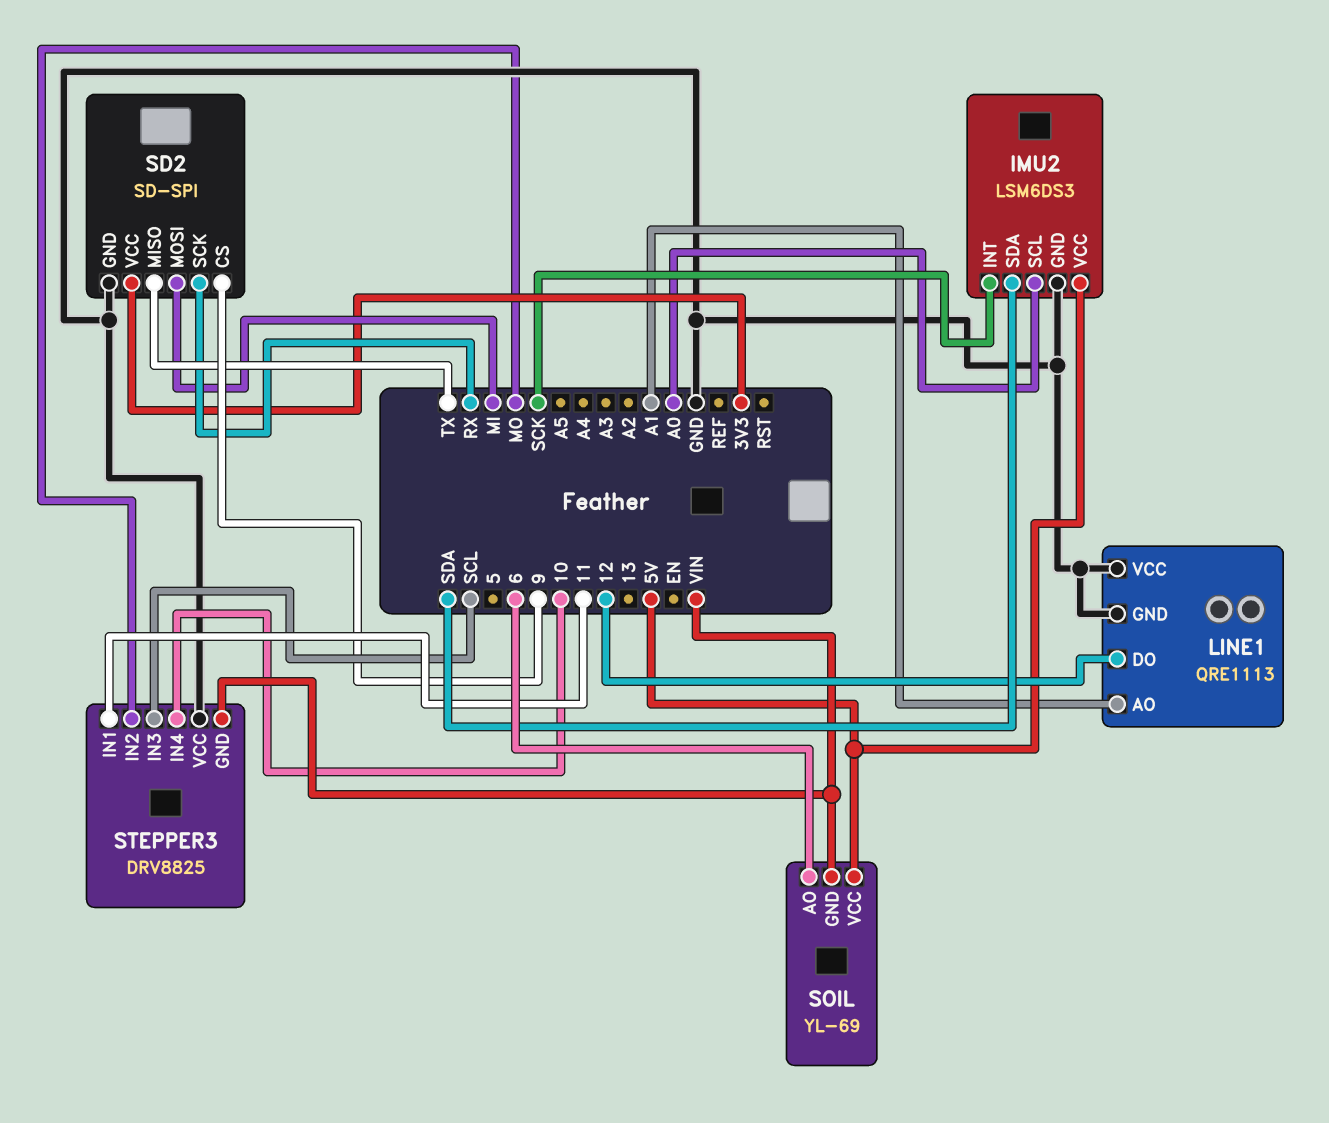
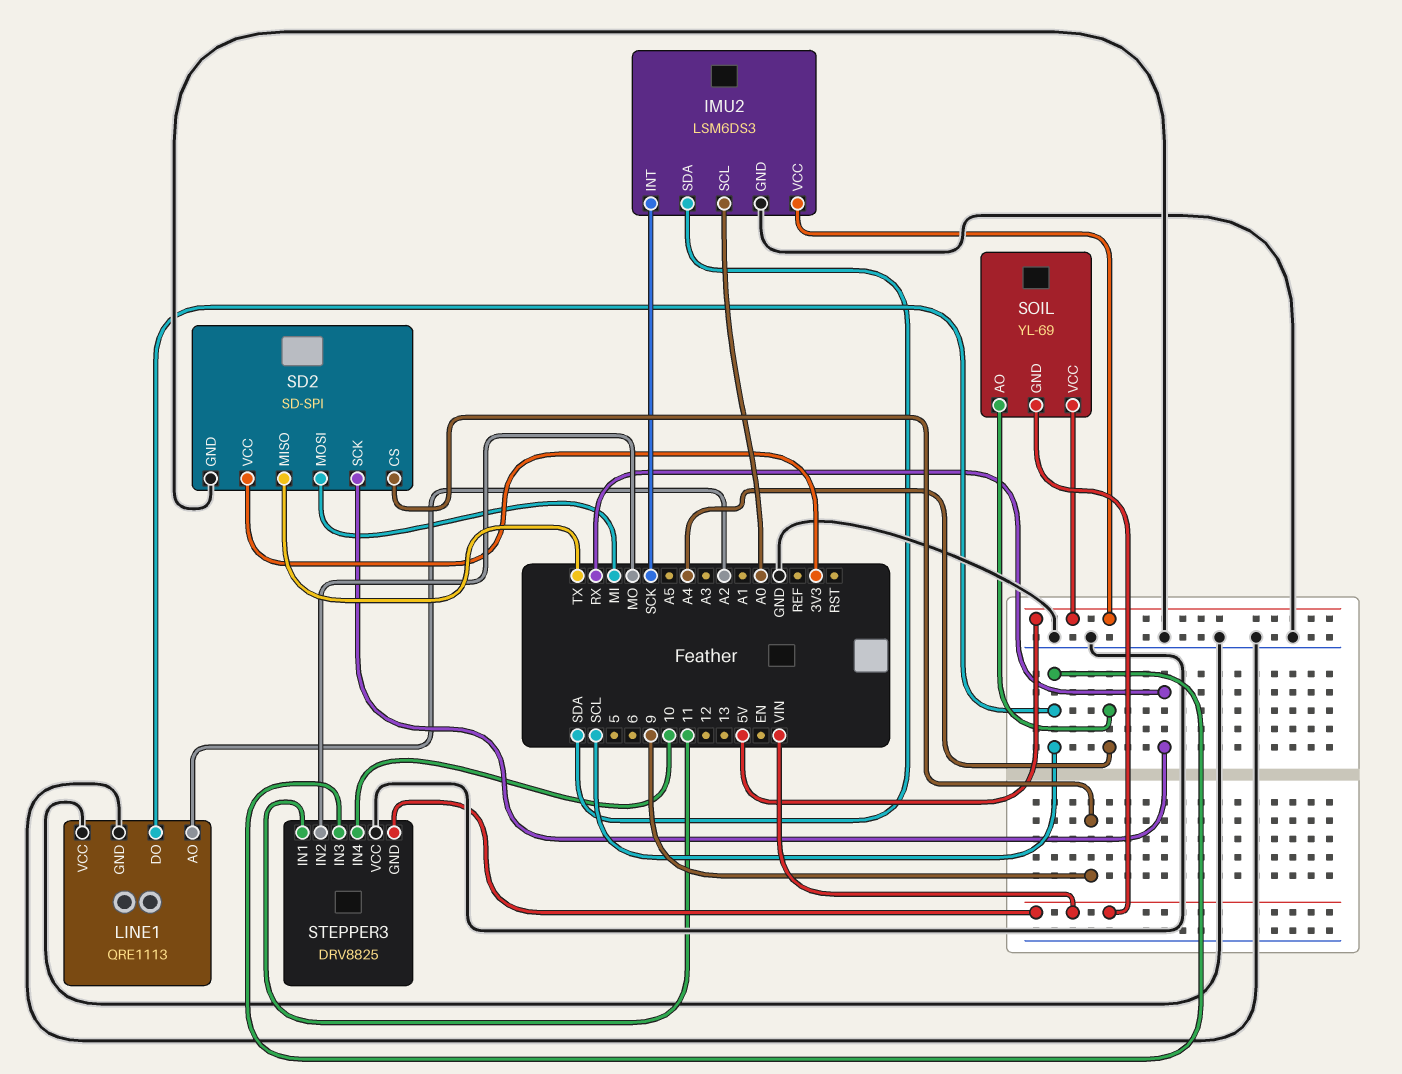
LINE1 pin AO: A1 -> A2
LINE1 pin DO: 12 -> SCL
SOIL pin AO: 6 -> A4

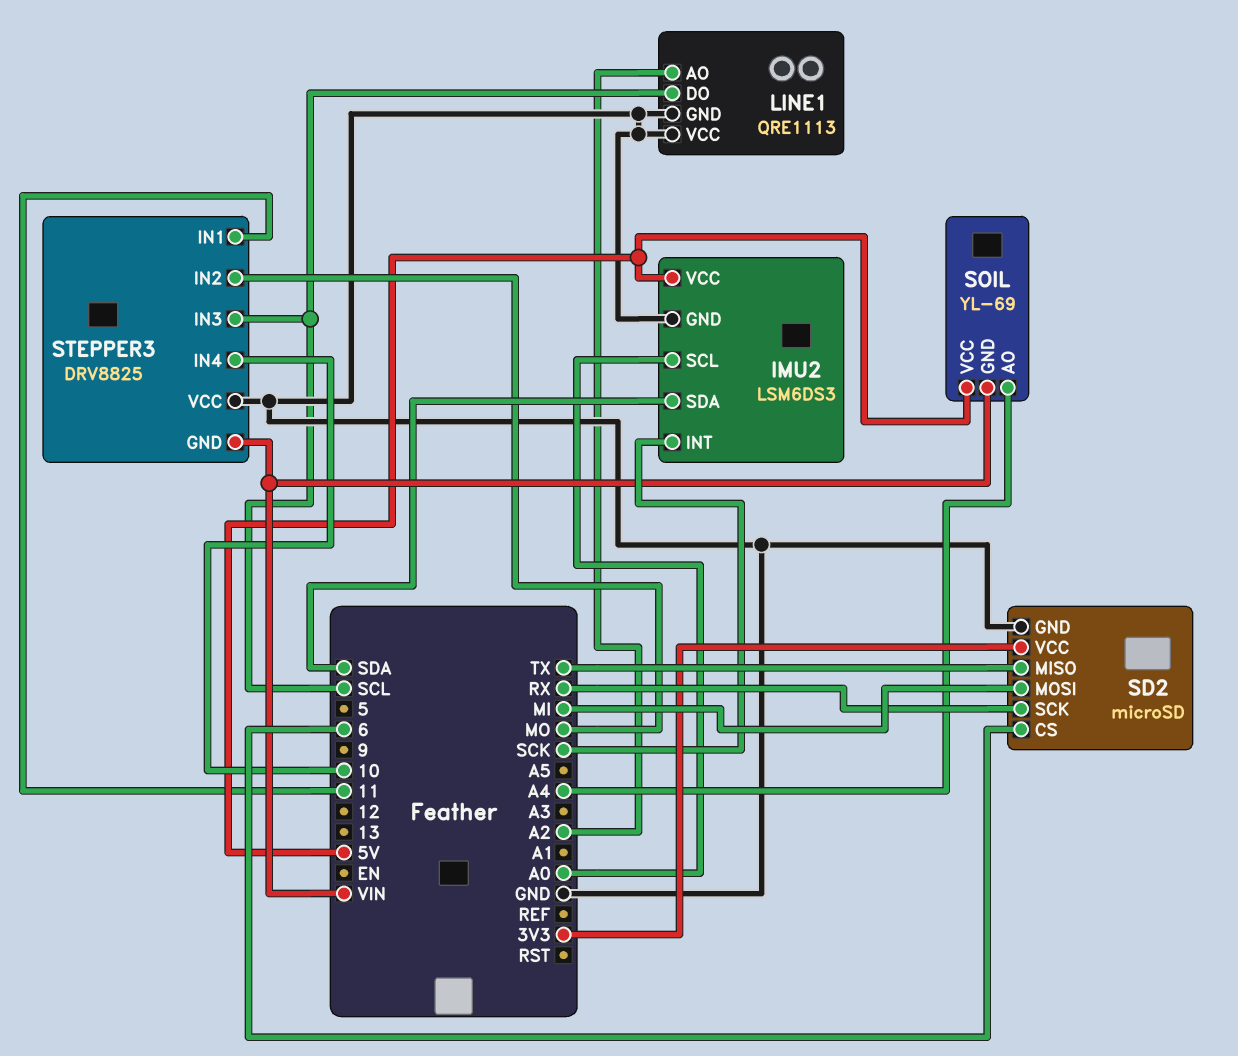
SD2: SD-SPI -> microSD
SD2 pin CS: 9 -> 6

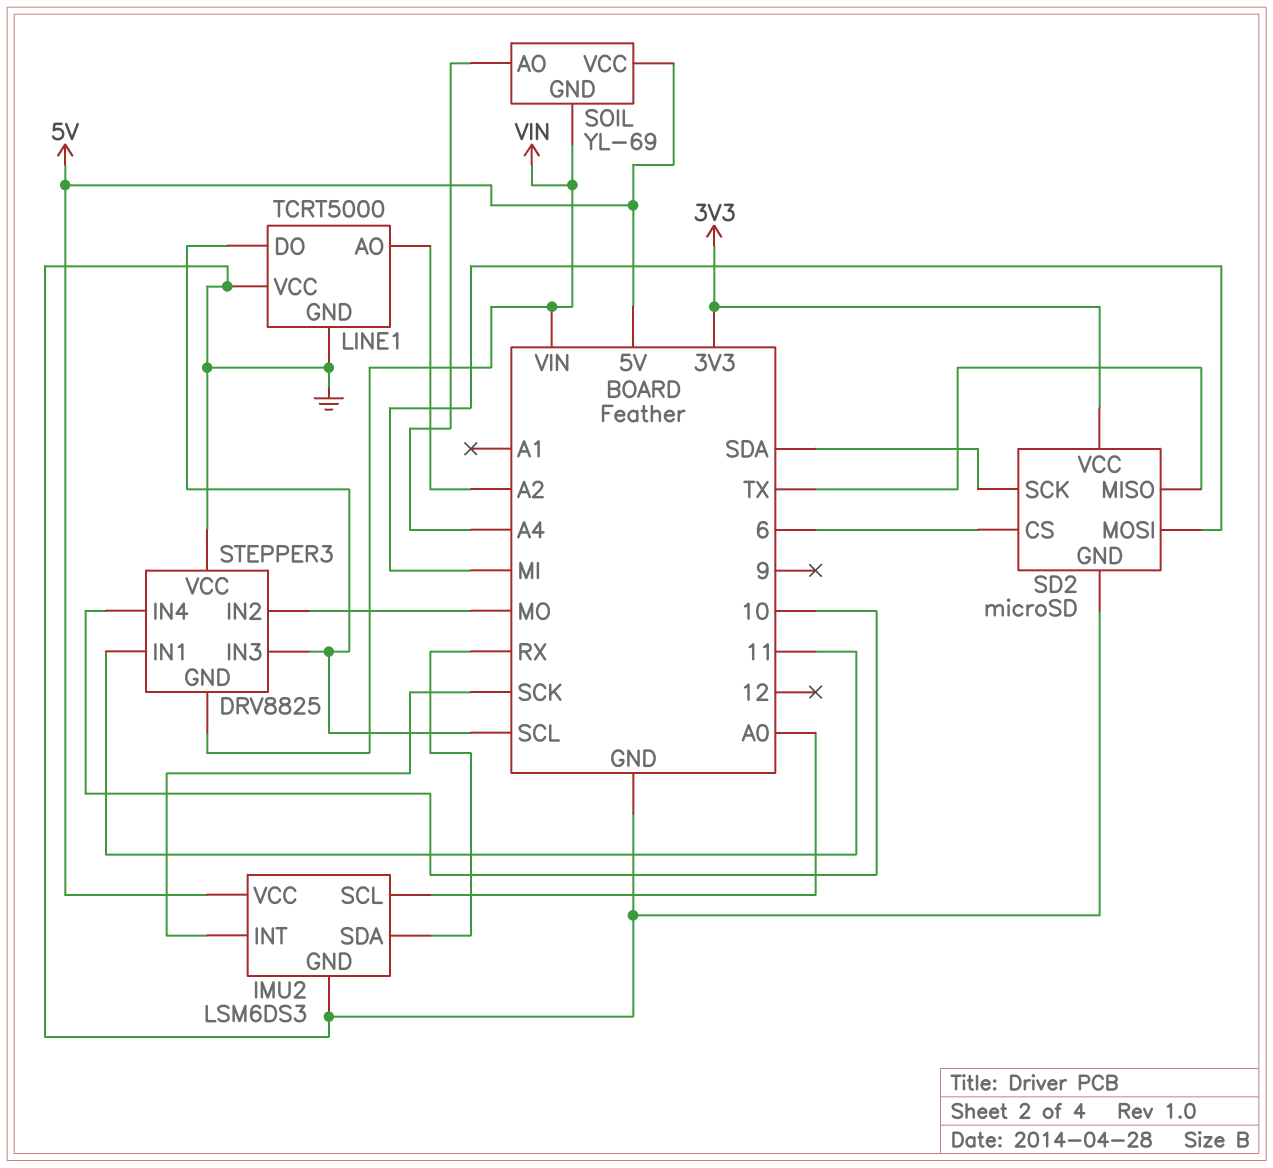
IMU2 pin SDA: SDA -> RX
LINE1: QRE1113 -> TCRT5000
SD2 pin SCK: RX -> SDA

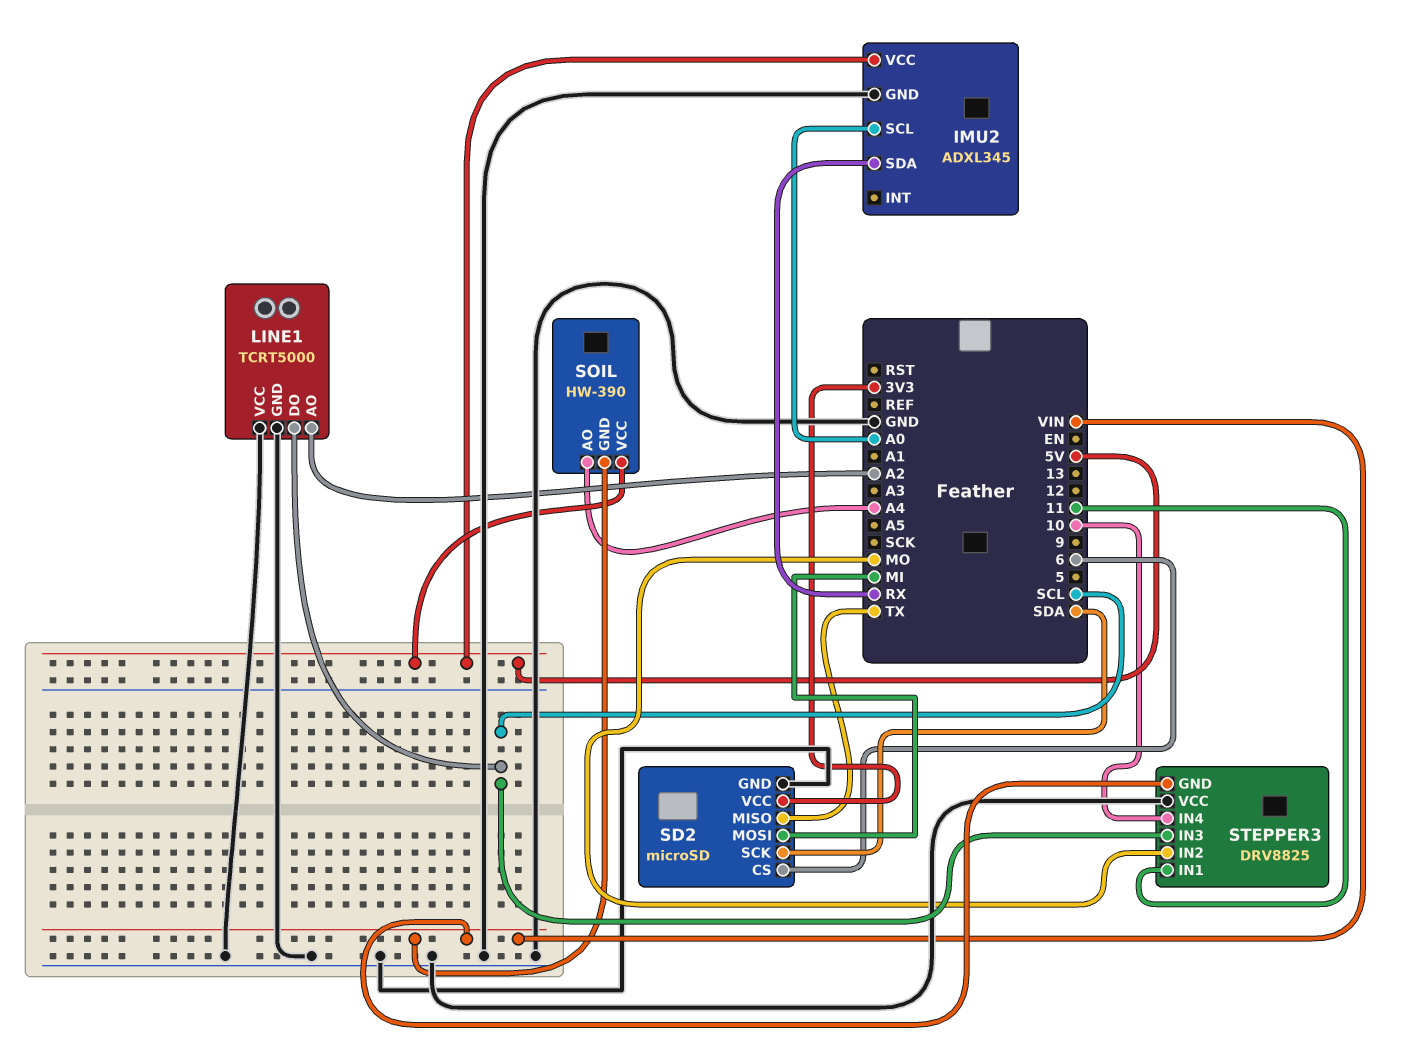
IMU2: LSM6DS3 -> ADXL345
IMU2 pin INT: SCK -> none
SOIL: YL-69 -> HW-390

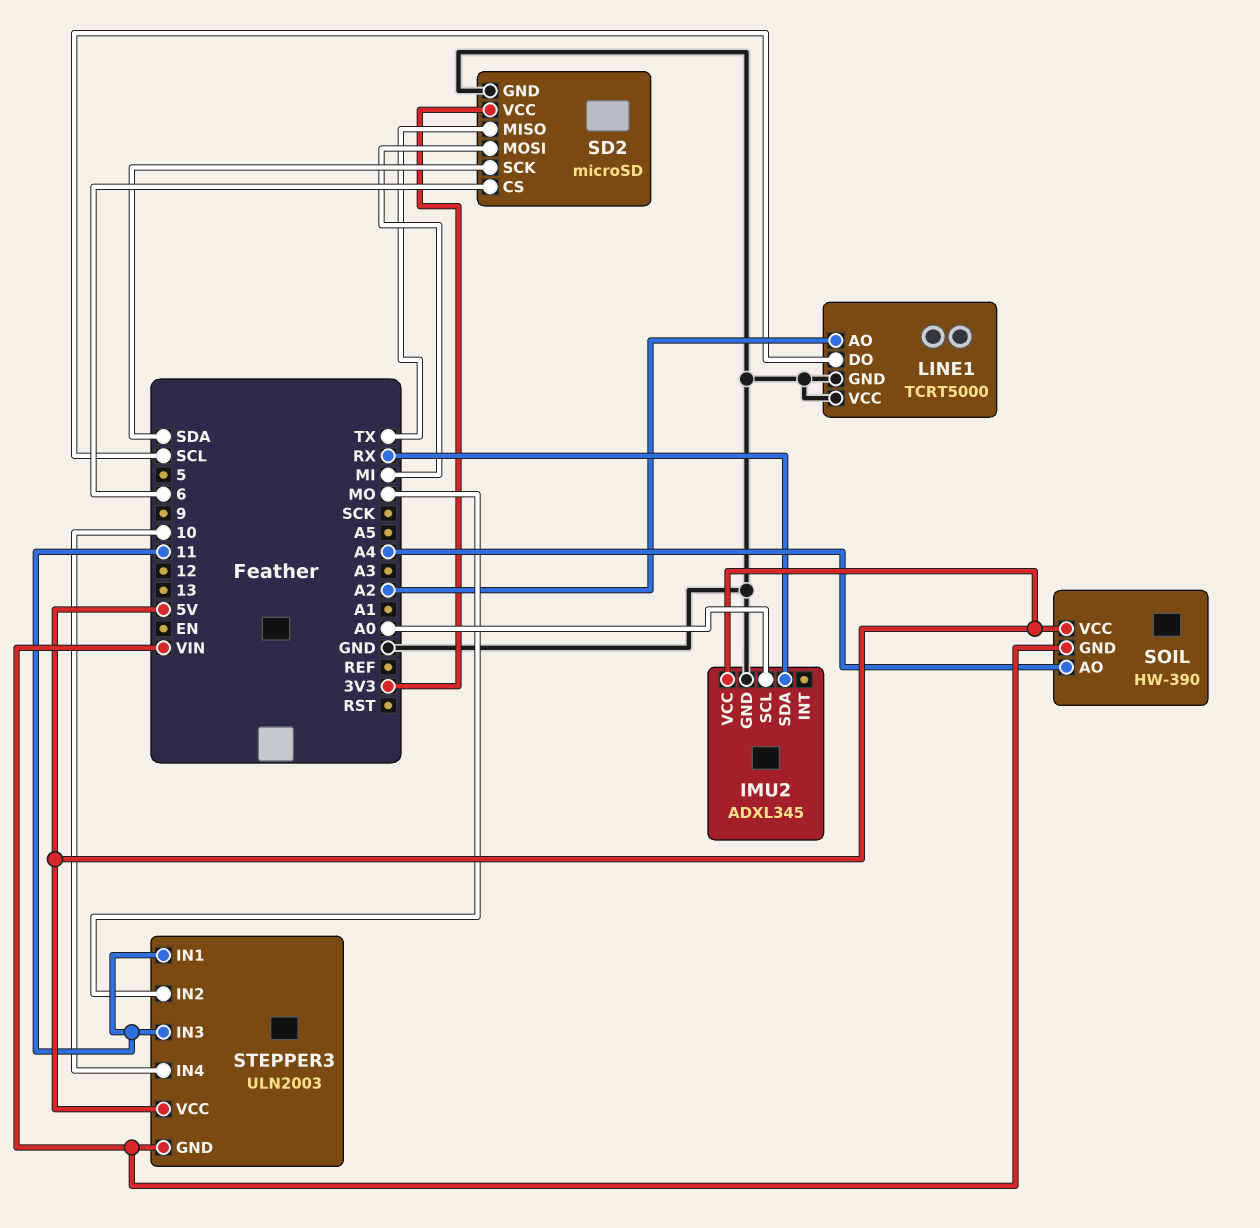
STEPPER3: DRV8825 -> ULN2003
STEPPER3 pin IN3: SCL -> 11
STEPPER3 pin VCC: GND -> 5V

